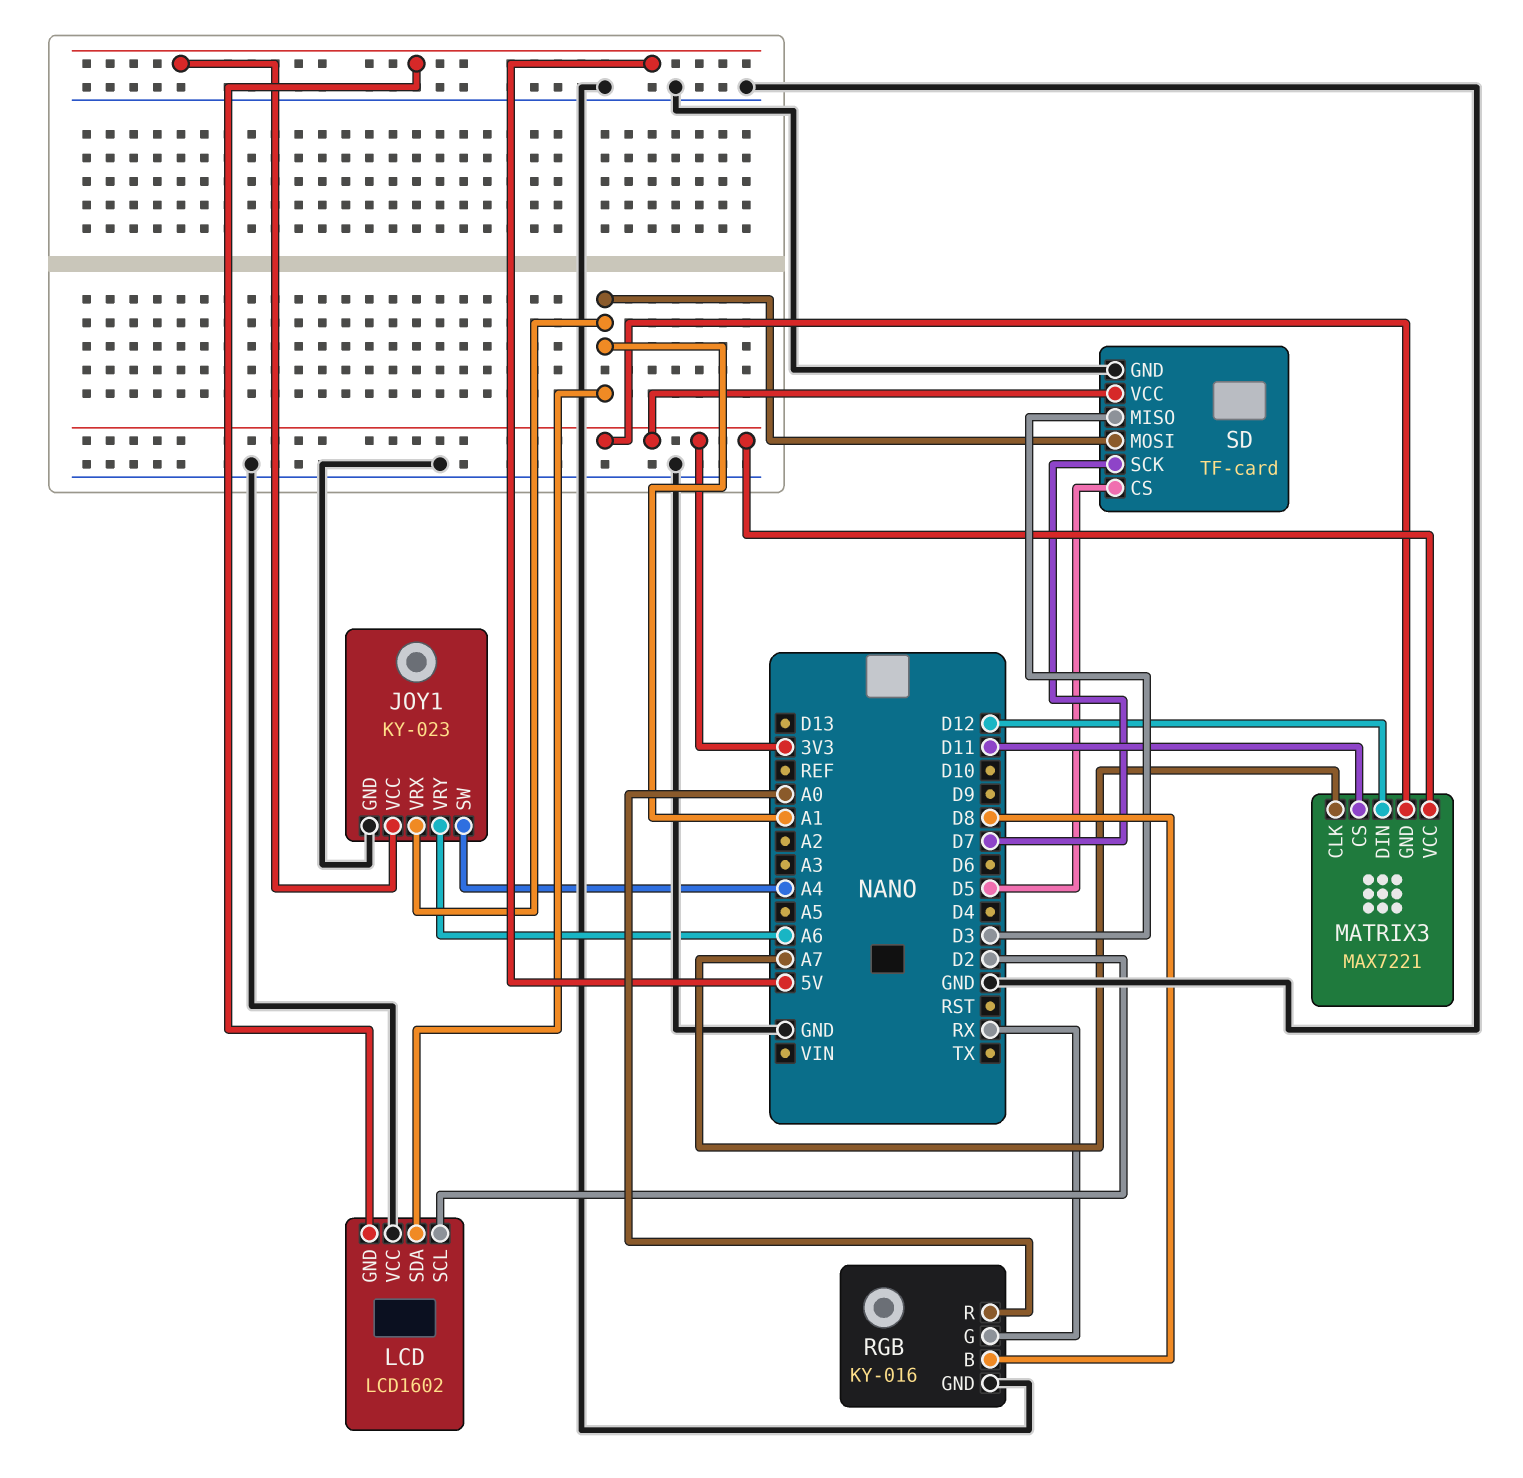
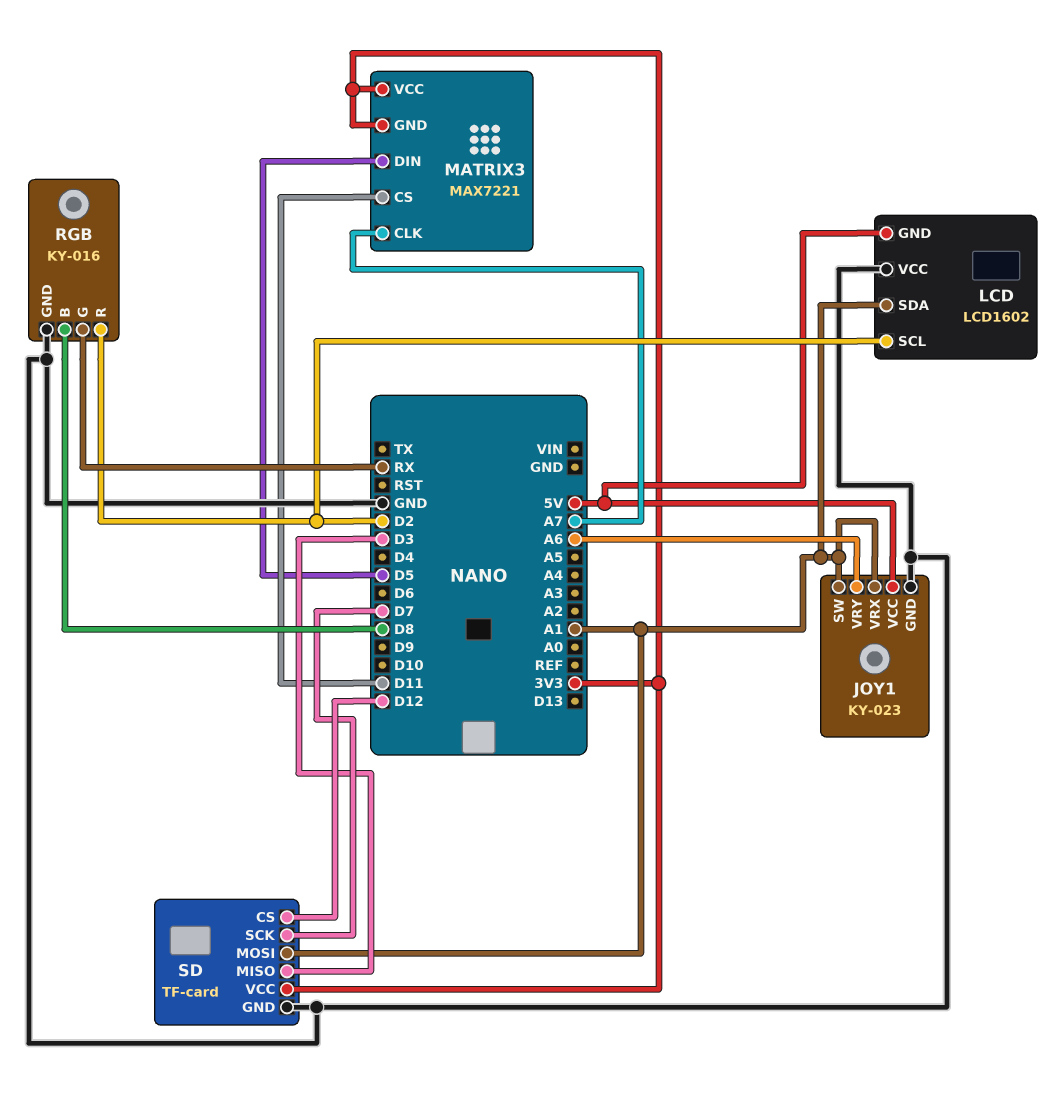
JOY1 pin SW: A4 -> A1
MATRIX3 pin DIN: D12 -> D5
RGB pin R: A0 -> D2
SD pin CS: D5 -> D12

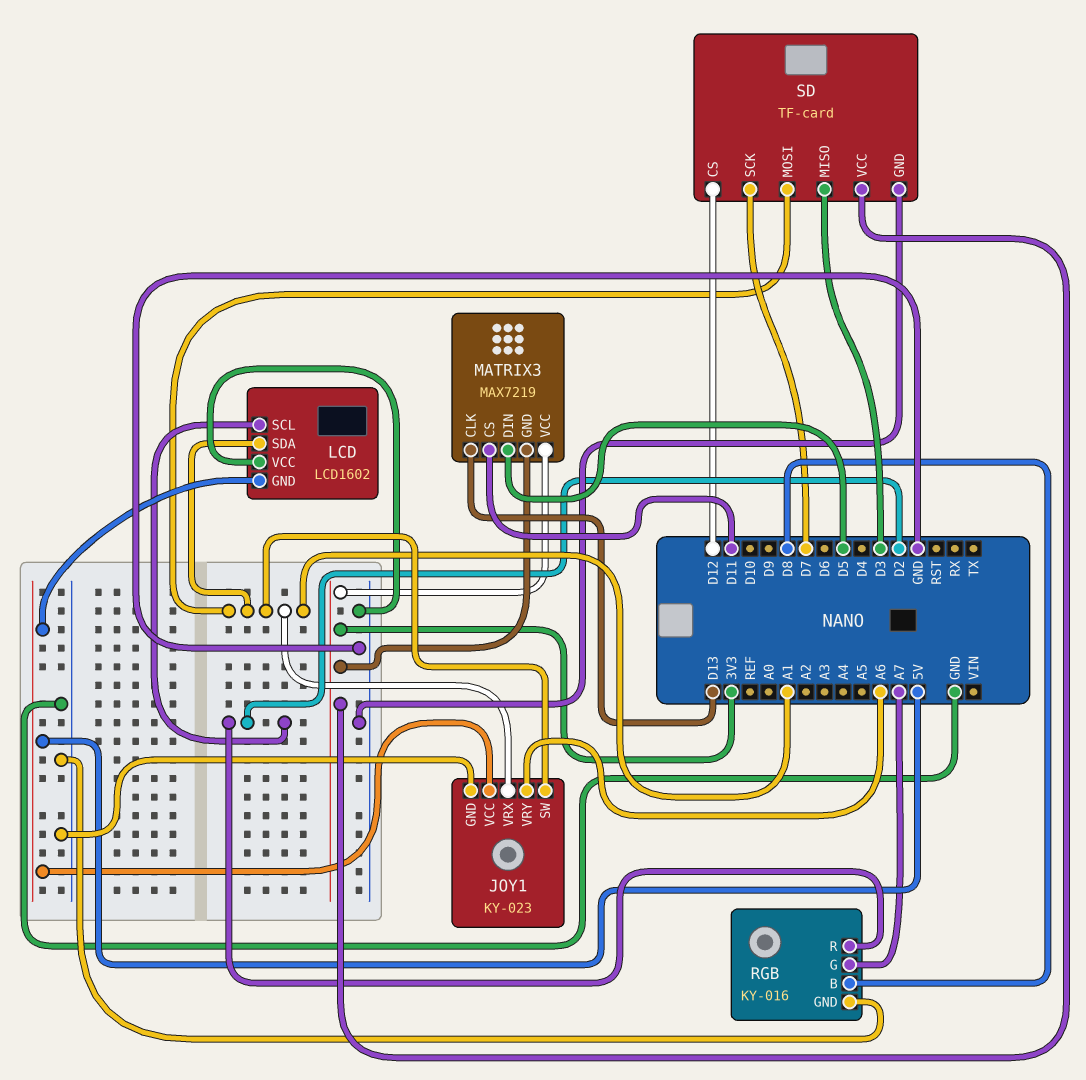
MATRIX3: MAX7221 -> MAX7219
MATRIX3 pin CLK: A7 -> D13
RGB pin G: RX -> A7

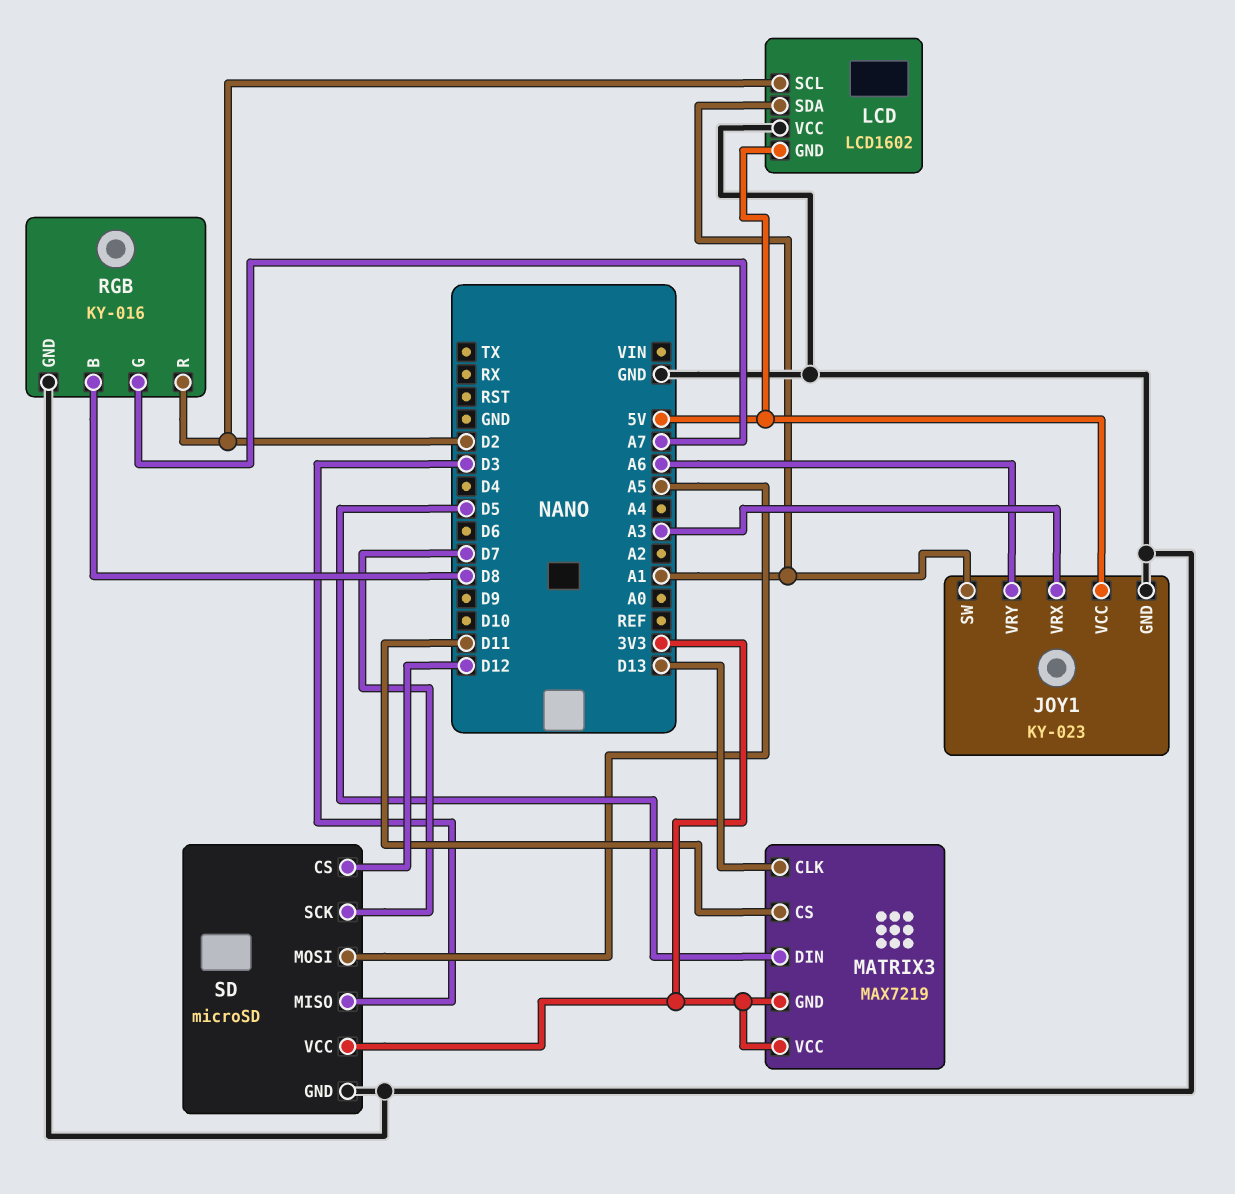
JOY1 pin VRX: A1 -> A3
SD: TF-card -> microSD
SD pin MOSI: A1 -> A5

